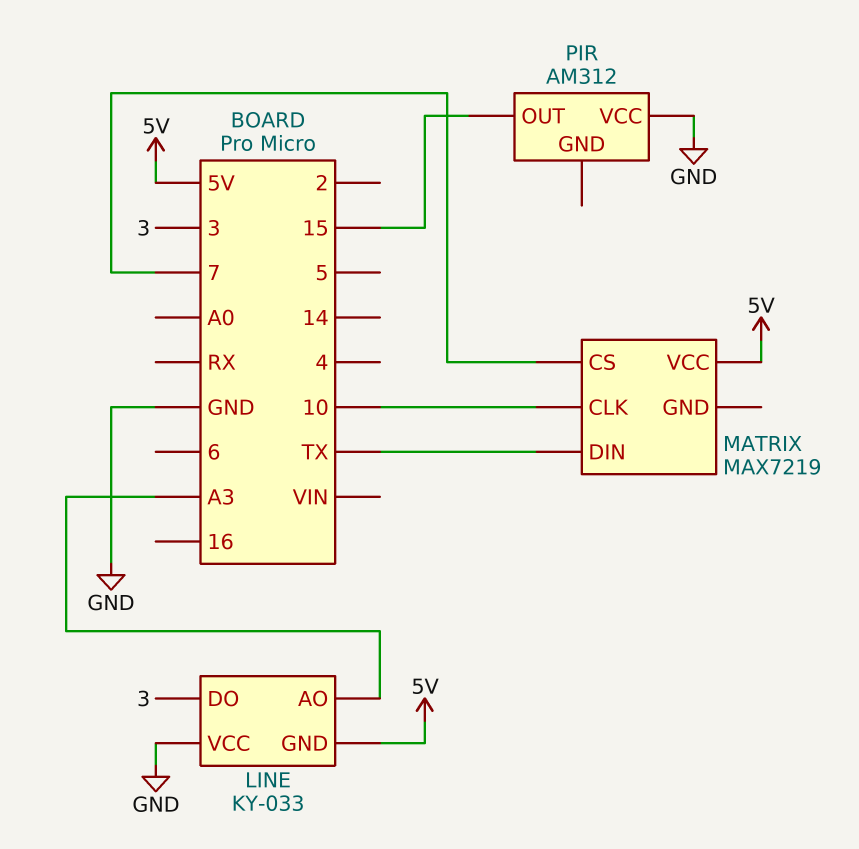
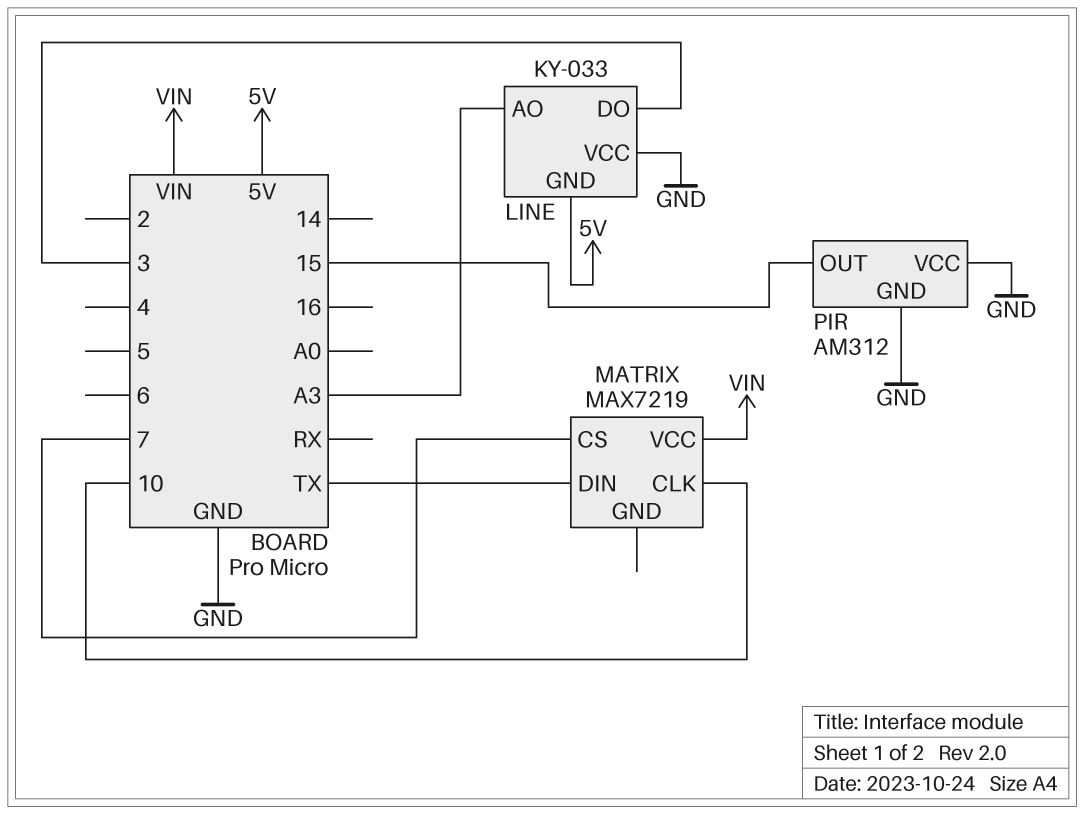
MATRIX pin VCC: 5V -> VIN
PIR pin GND: none -> GND

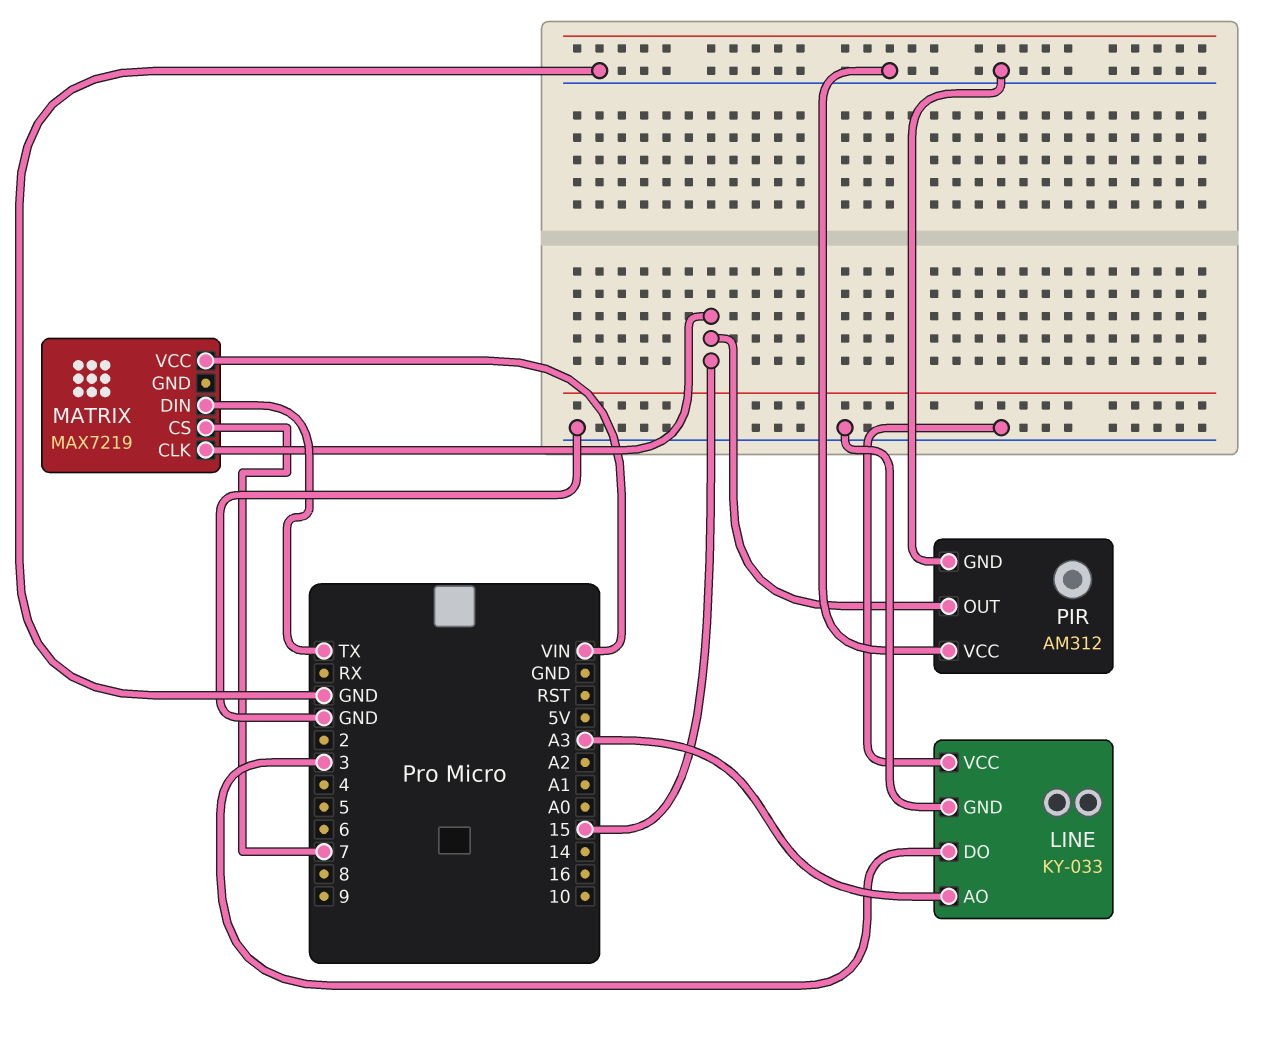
LINE pin GND: 5V -> GND
MATRIX pin CLK: 10 -> 15

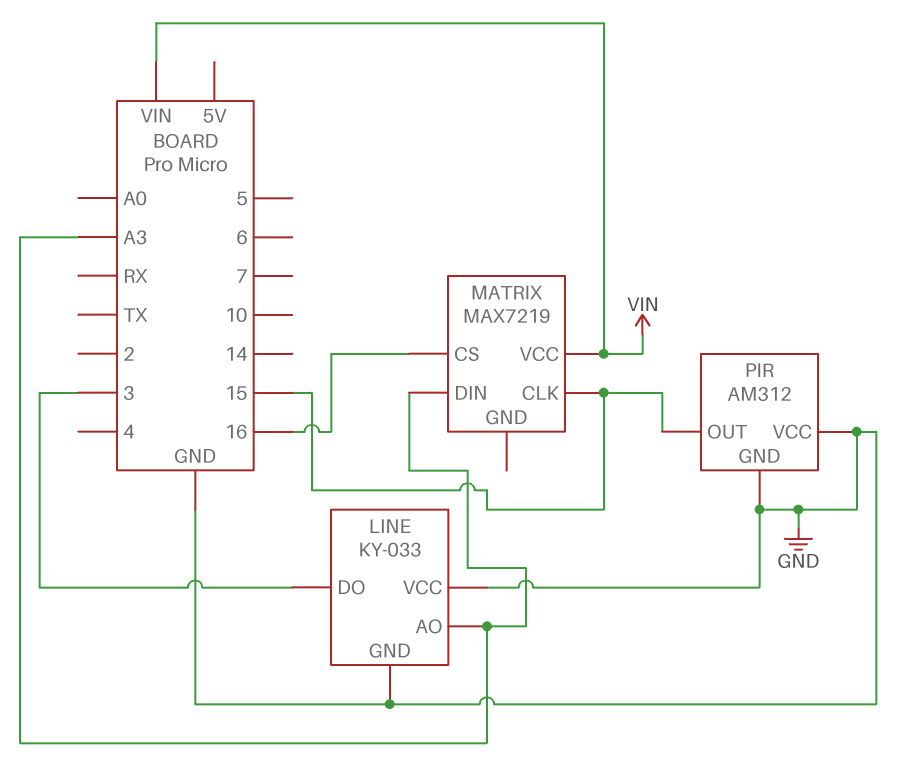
MATRIX pin CS: 7 -> 16
MATRIX pin DIN: TX -> A3

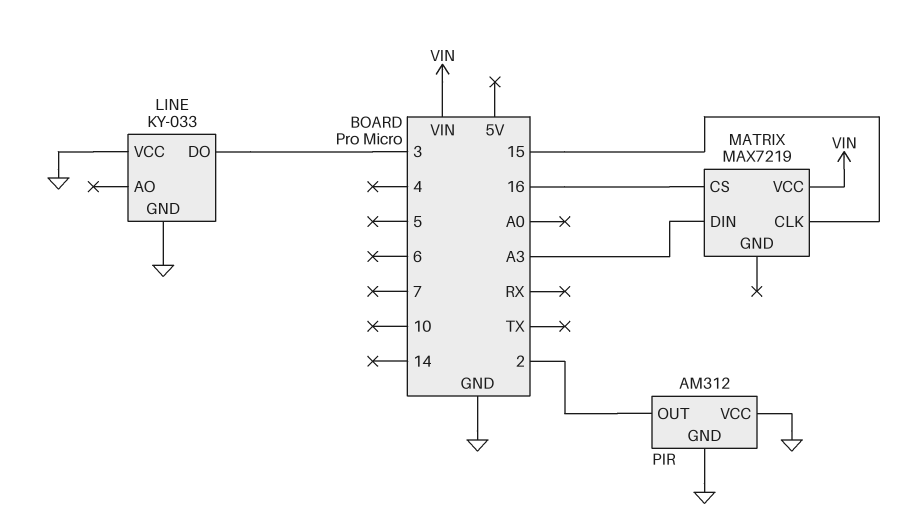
LINE pin AO: A3 -> none
PIR pin OUT: 15 -> 2

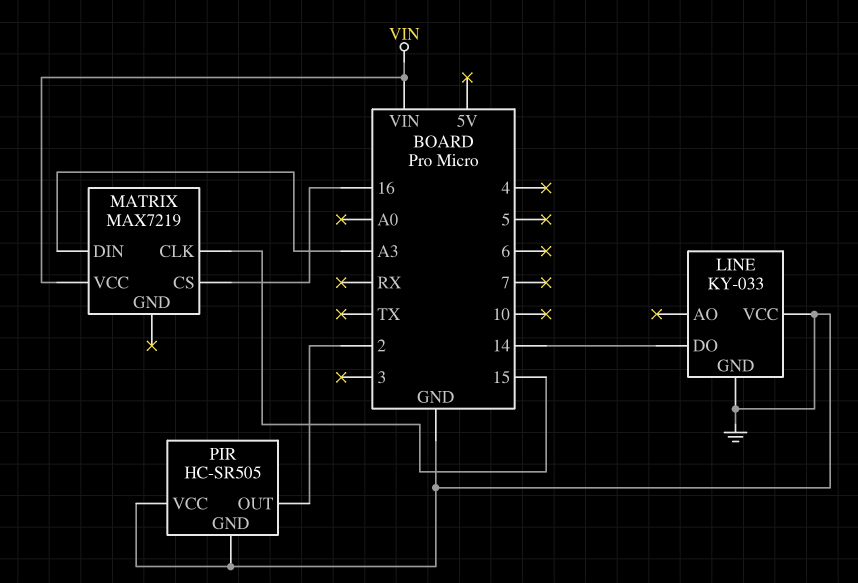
LINE pin DO: 3 -> 14
PIR: AM312 -> HC-SR505

